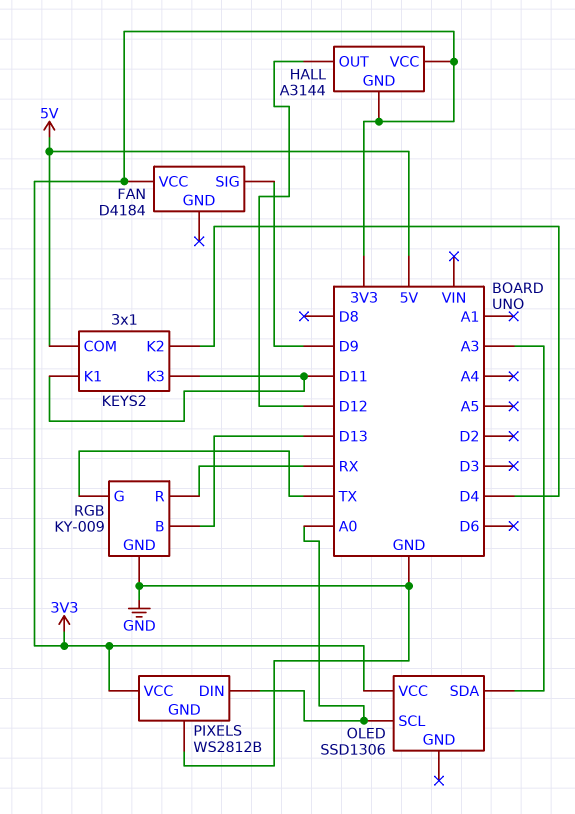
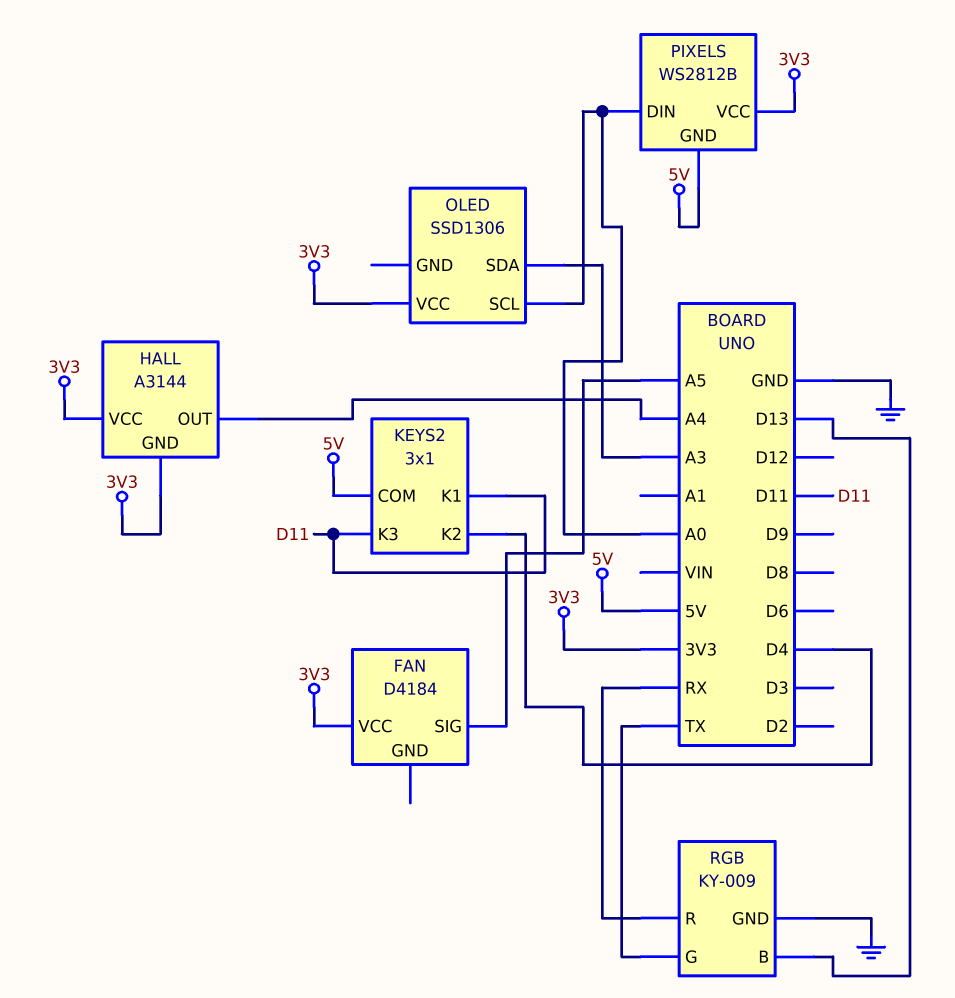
FAN pin SIG: D9 -> A5
HALL pin OUT: D12 -> A4
PIXELS pin GND: GND -> 5V

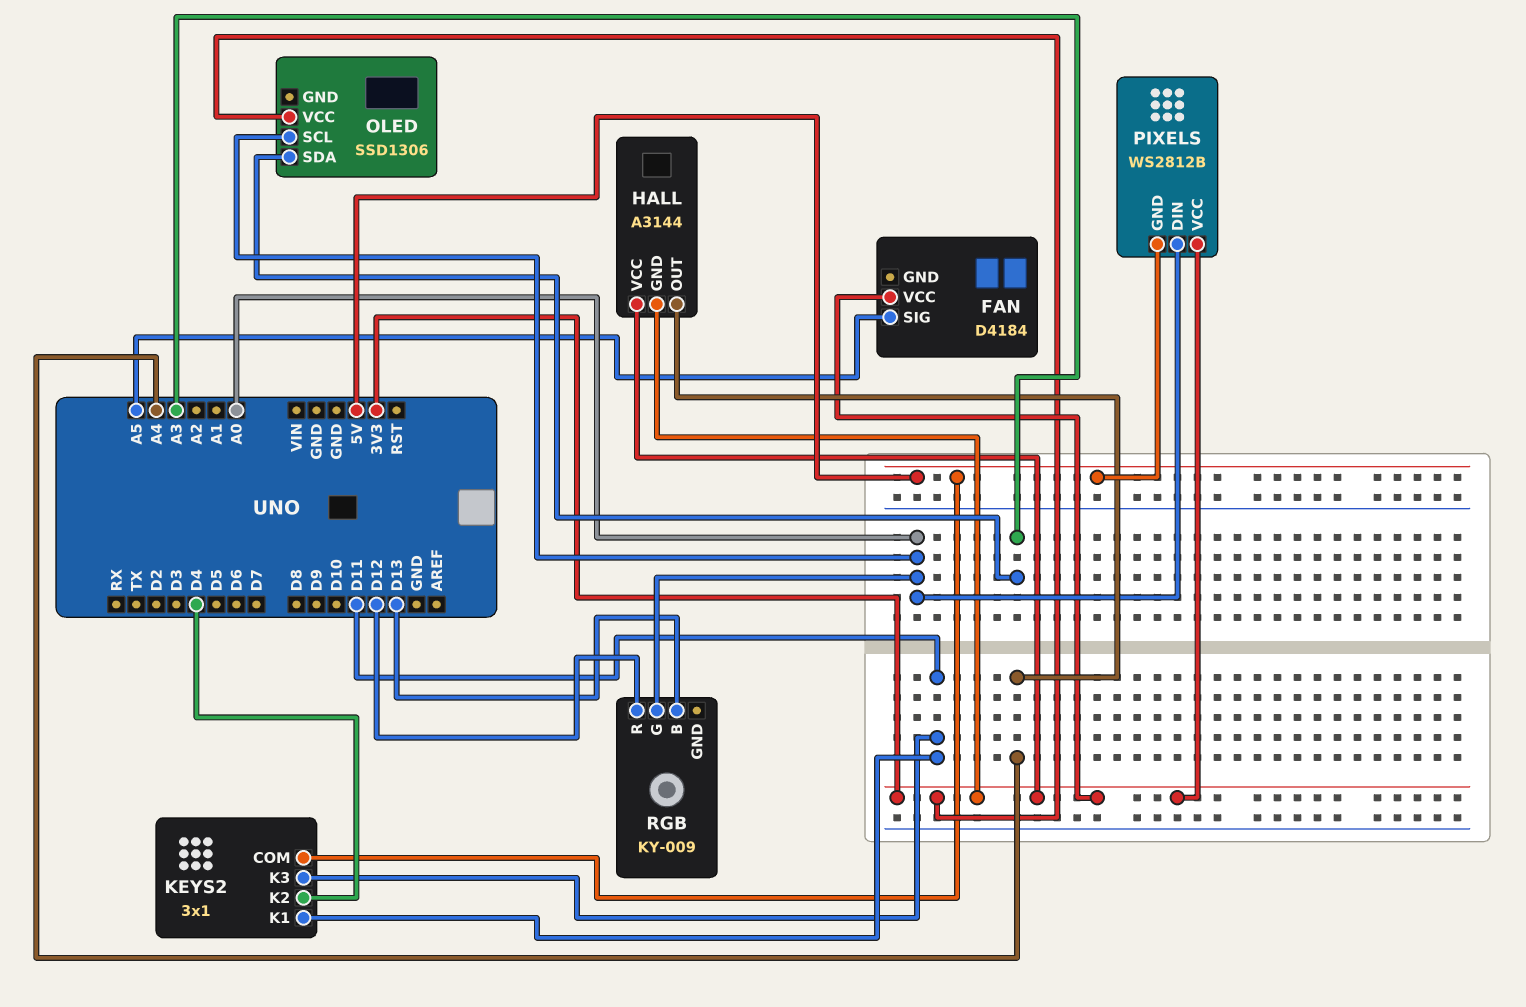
RGB pin G: TX -> A0
RGB pin GND: GND -> none
RGB pin R: RX -> D12

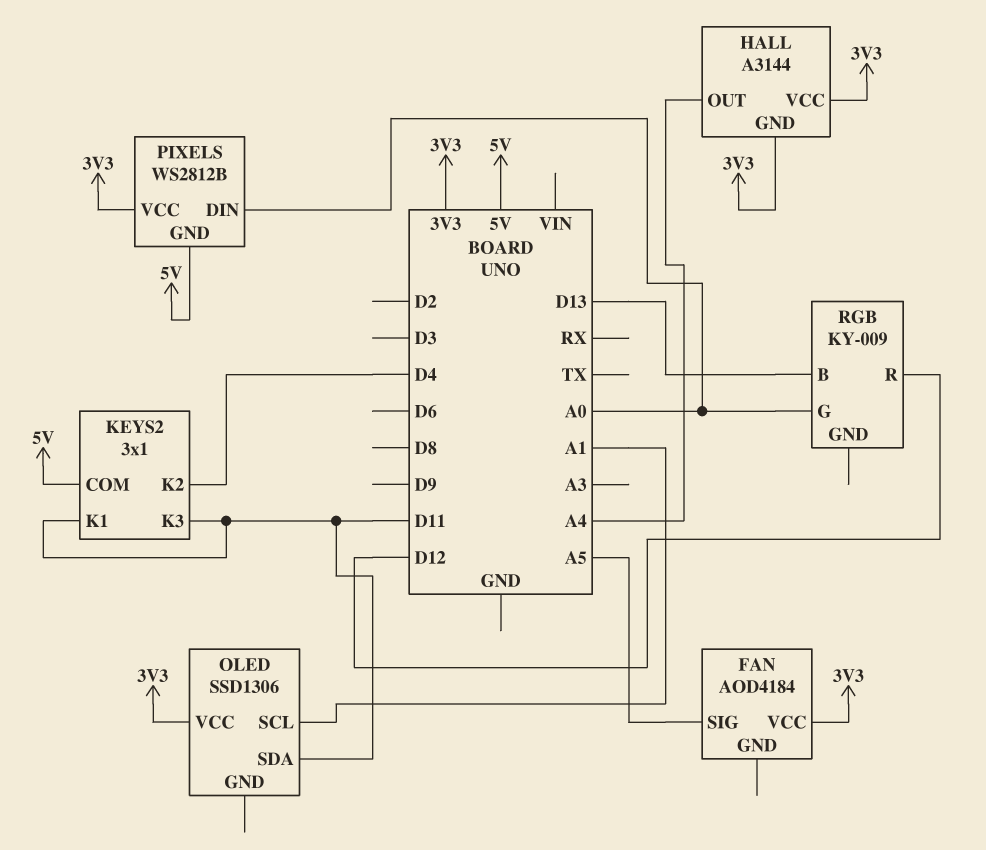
FAN: D4184 -> AOD4184
OLED pin SCL: A0 -> A1
OLED pin SDA: A3 -> D11

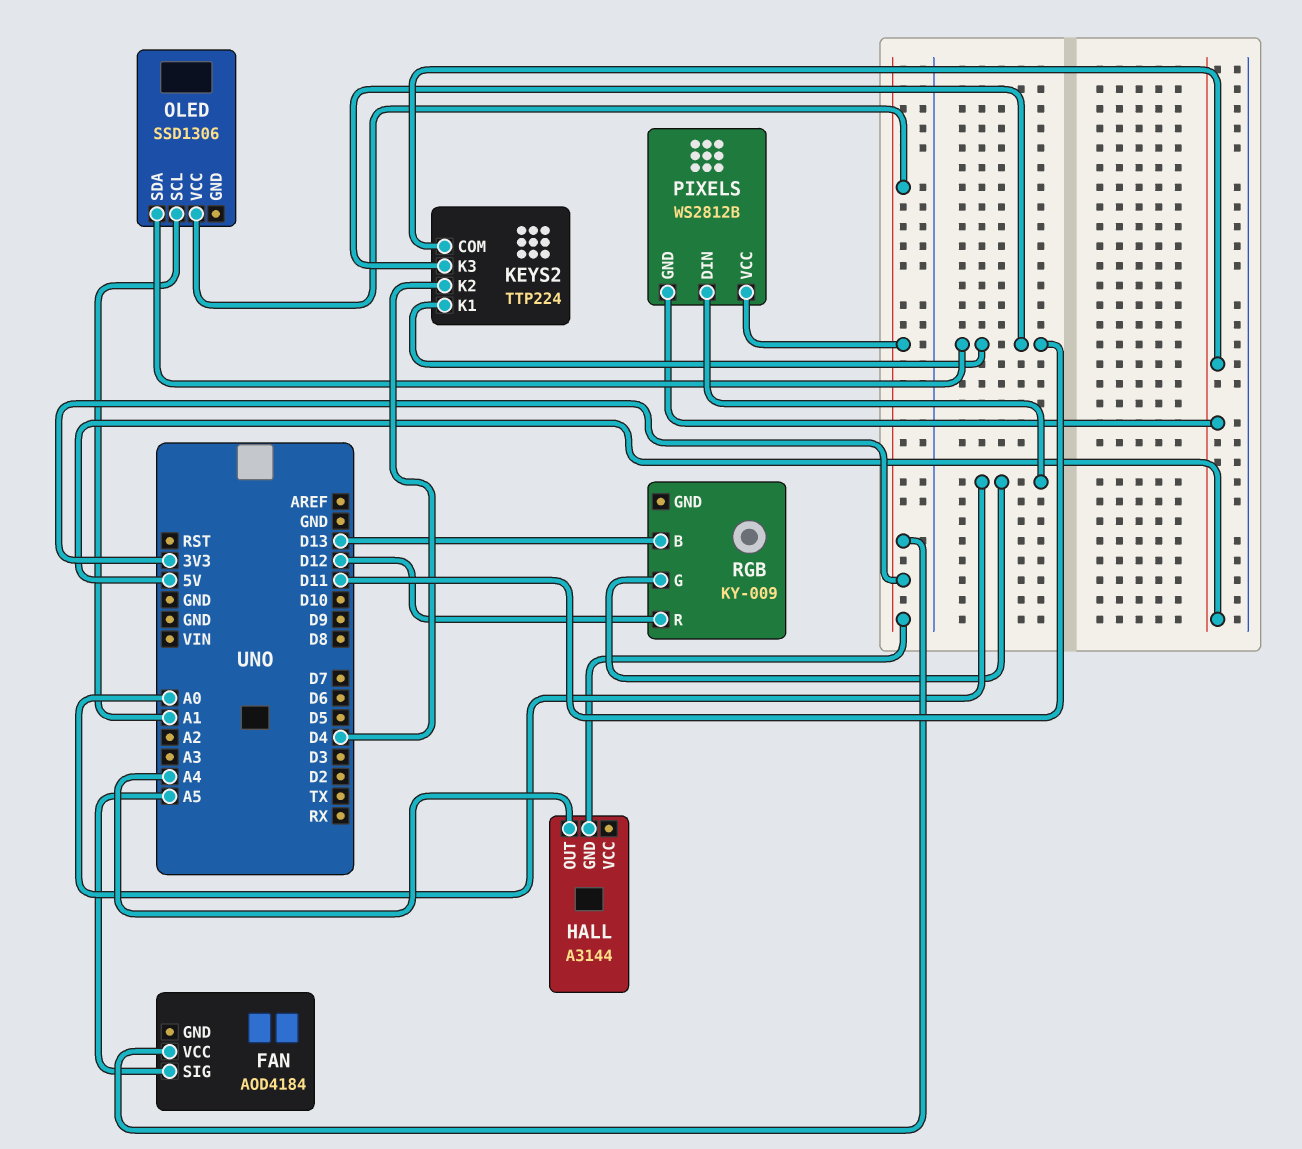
HALL pin VCC: 3V3 -> none
KEYS2: 3x1 -> TTP224

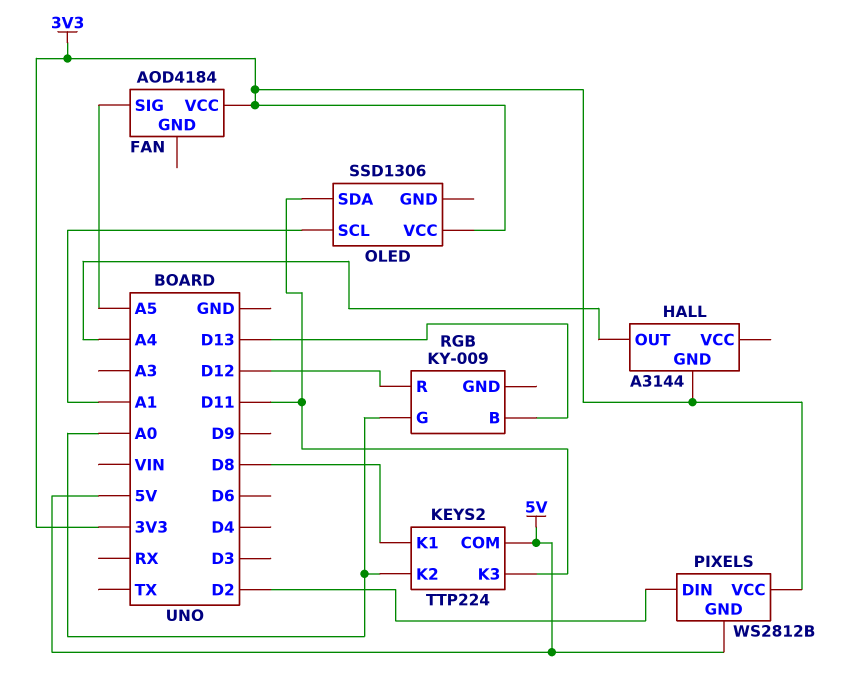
KEYS2 pin K1: D11 -> D8
KEYS2 pin K2: D4 -> A0
PIXELS pin DIN: A0 -> D2

